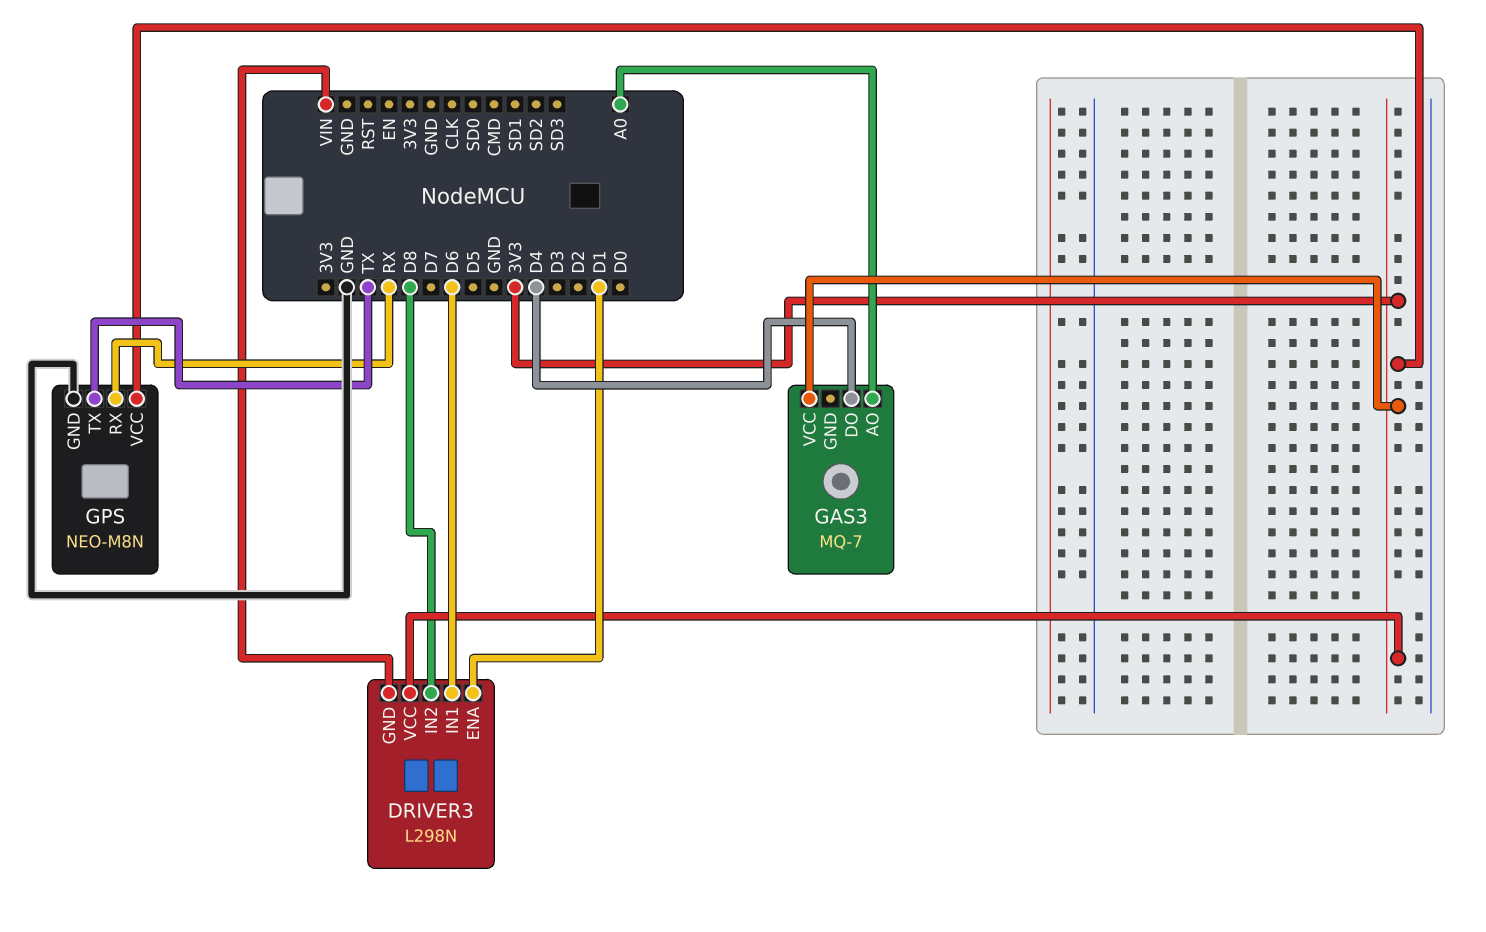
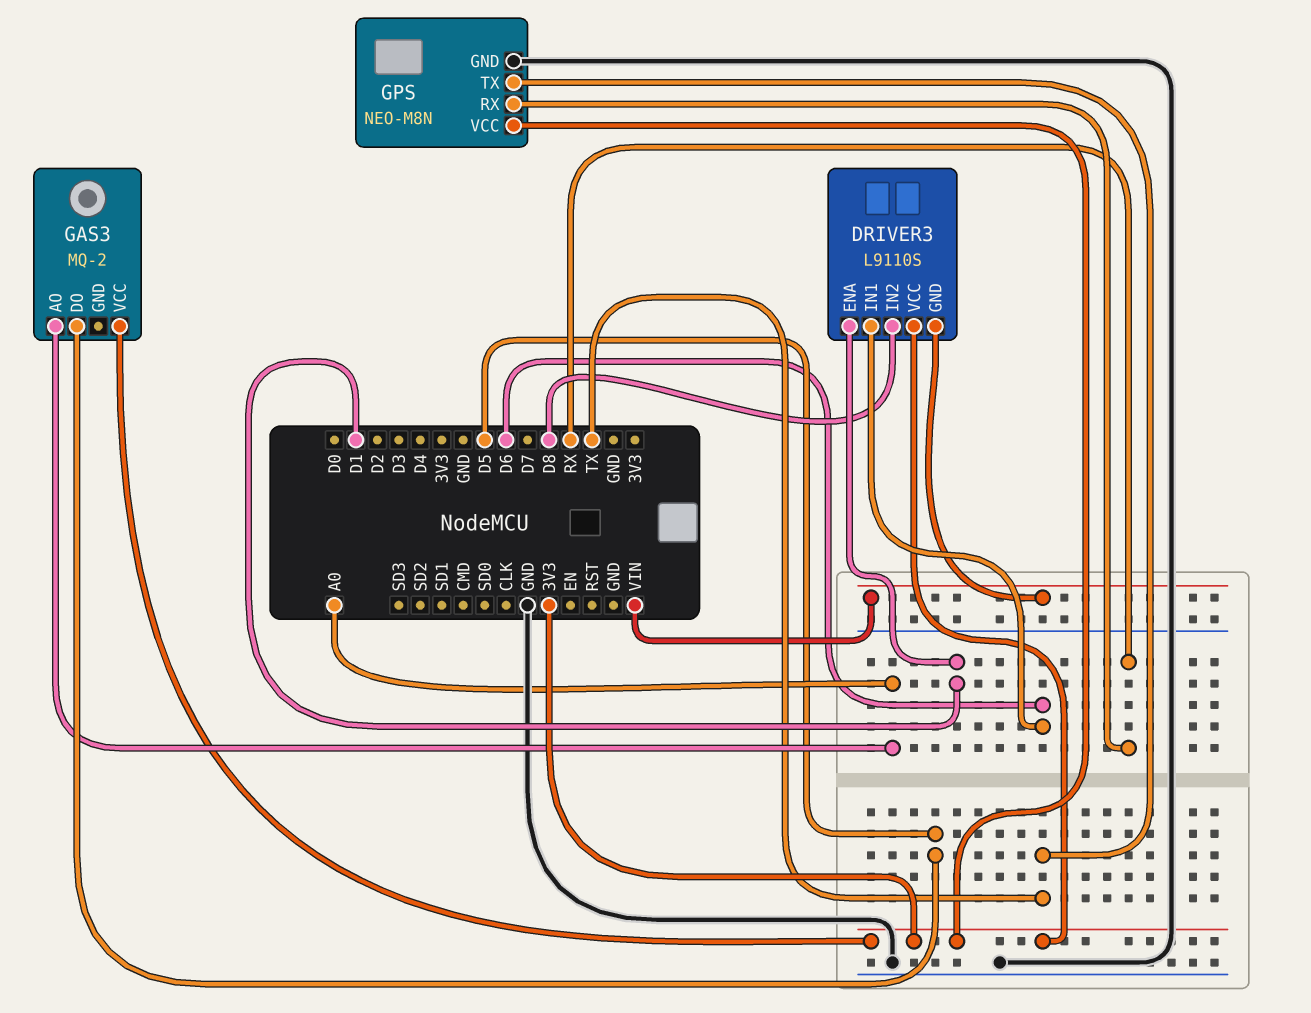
DRIVER3: L298N -> L9110S
GAS3: MQ-7 -> MQ-2
GAS3 pin DO: D4 -> D5

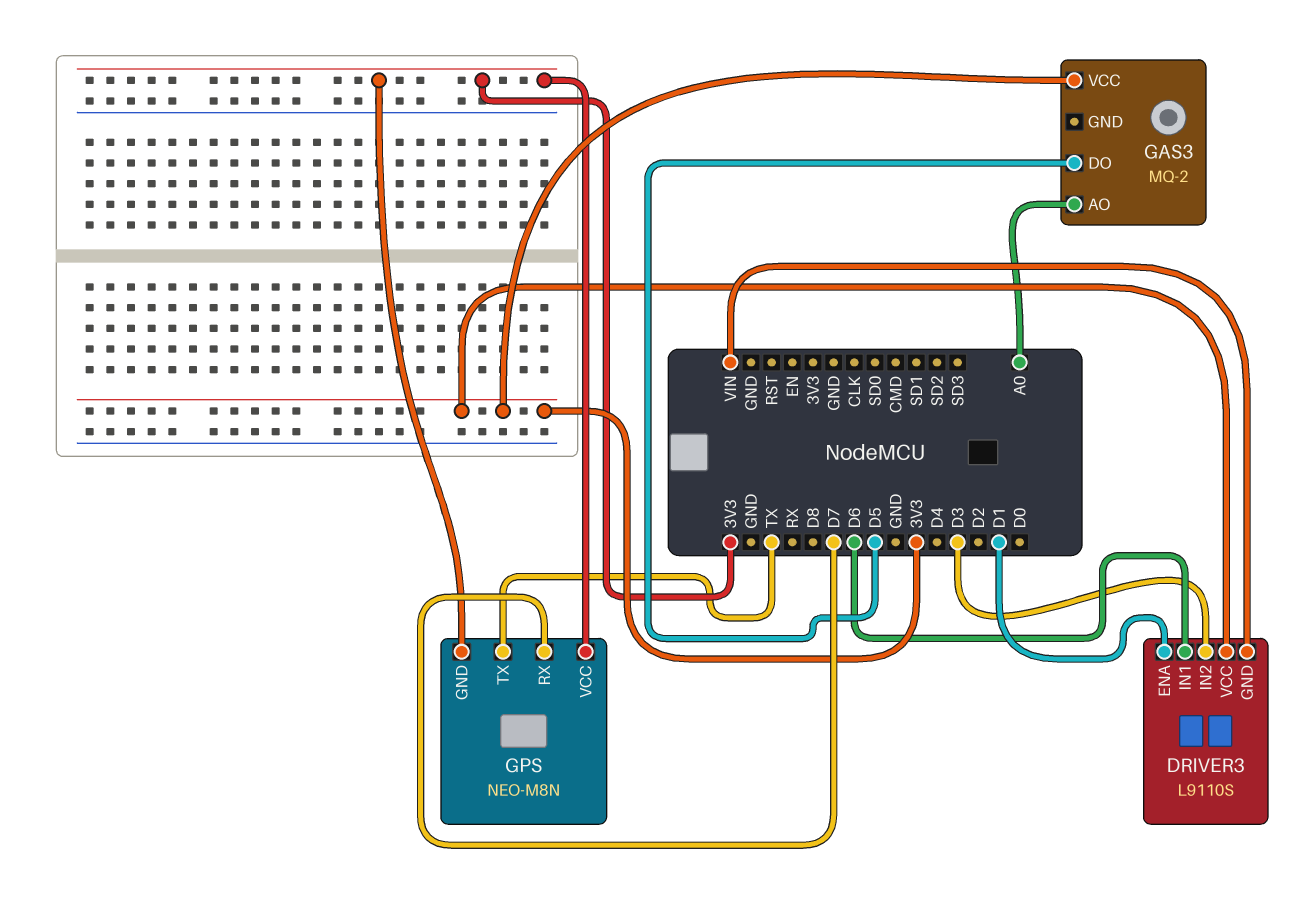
DRIVER3 pin IN2: D8 -> D3
GPS pin GND: GND -> 3V3
GPS pin RX: RX -> D7

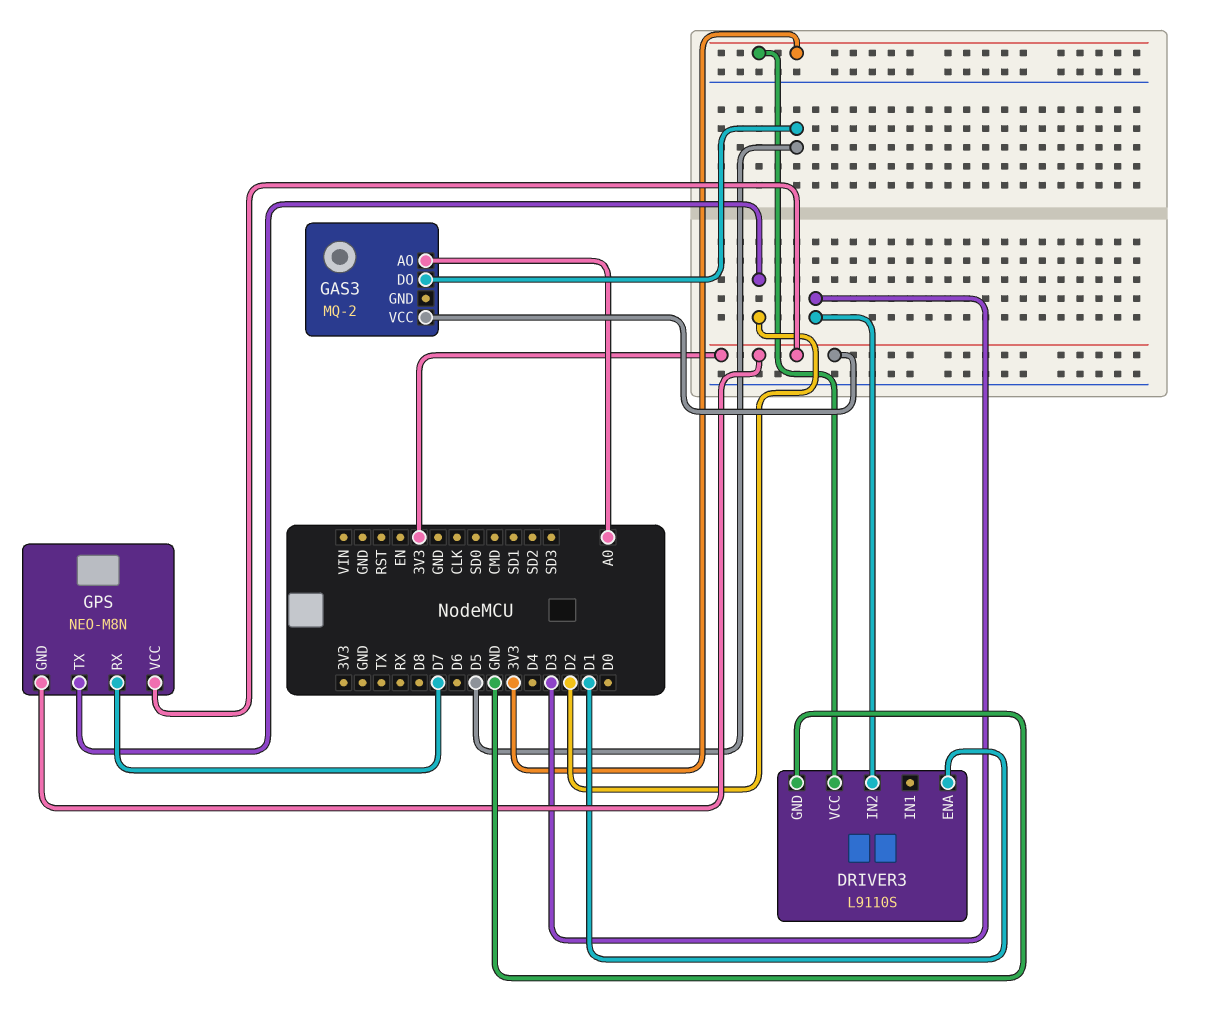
DRIVER3 pin GND: VIN -> GND
DRIVER3 pin IN1: D6 -> none
GPS pin TX: TX -> D2

